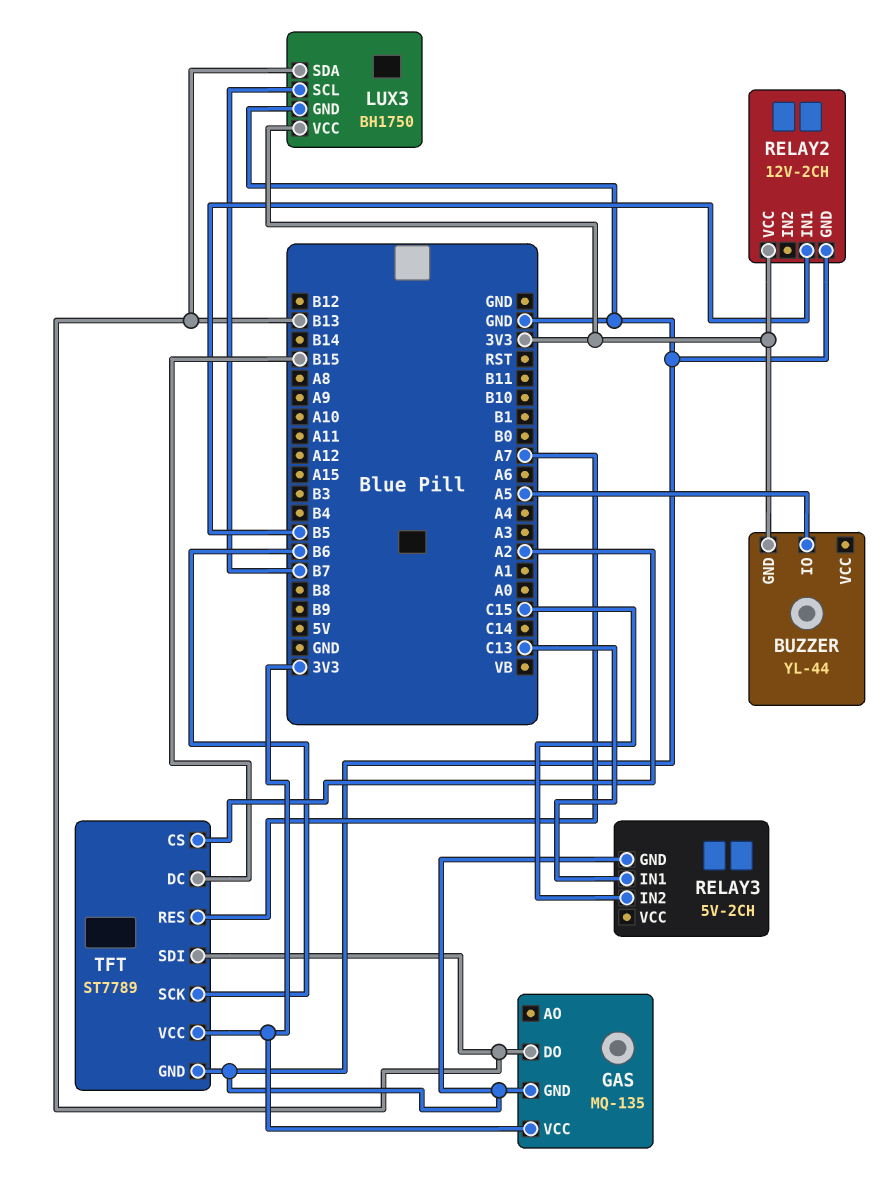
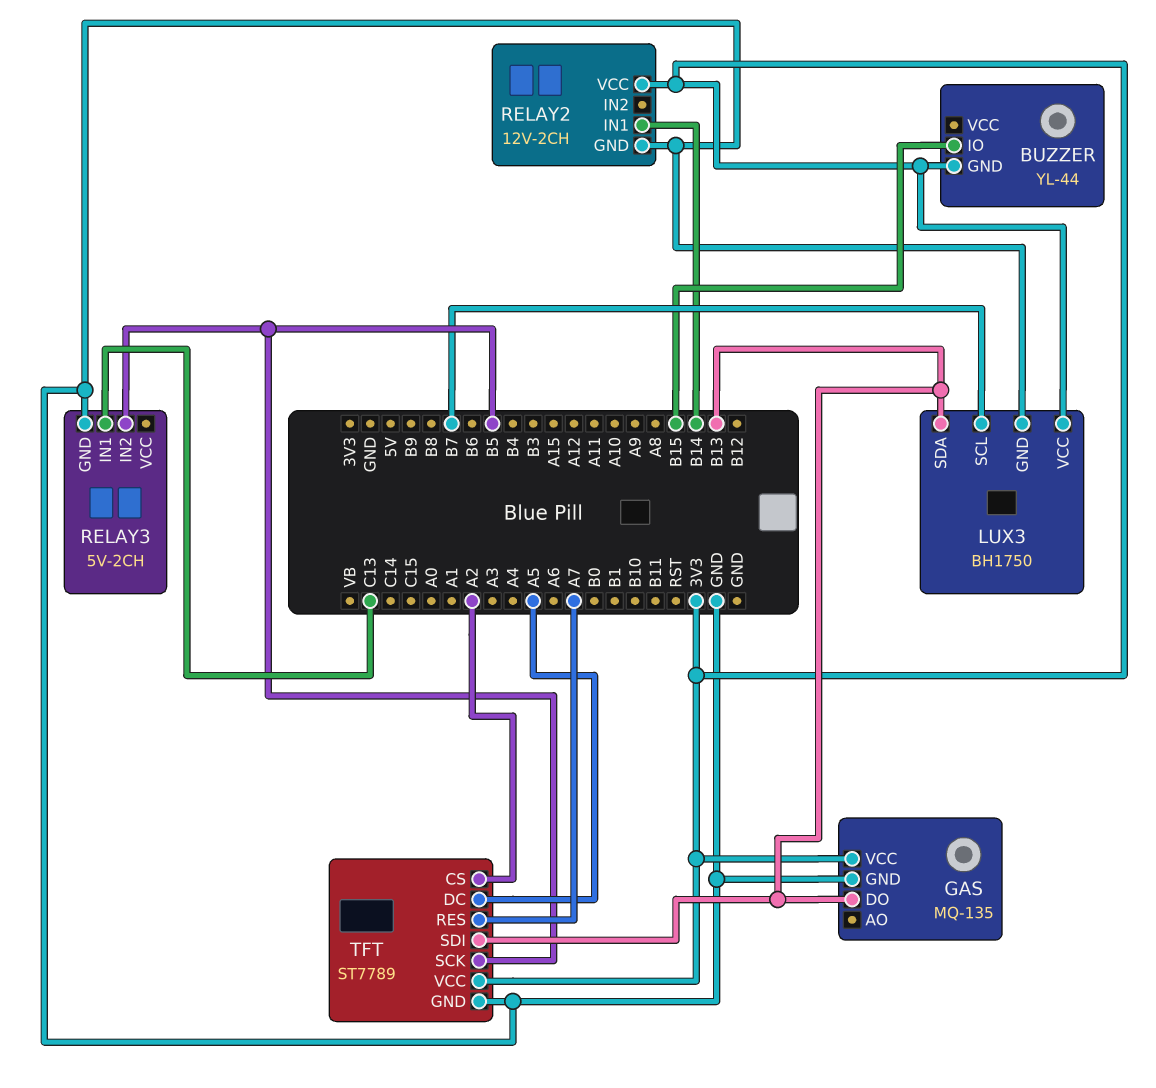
BUZZER pin IO: A5 -> B15
RELAY2 pin IN1: B5 -> B14
RELAY3 pin IN2: C15 -> B5
TFT pin DC: B15 -> A5
TFT pin SCK: B6 -> B5

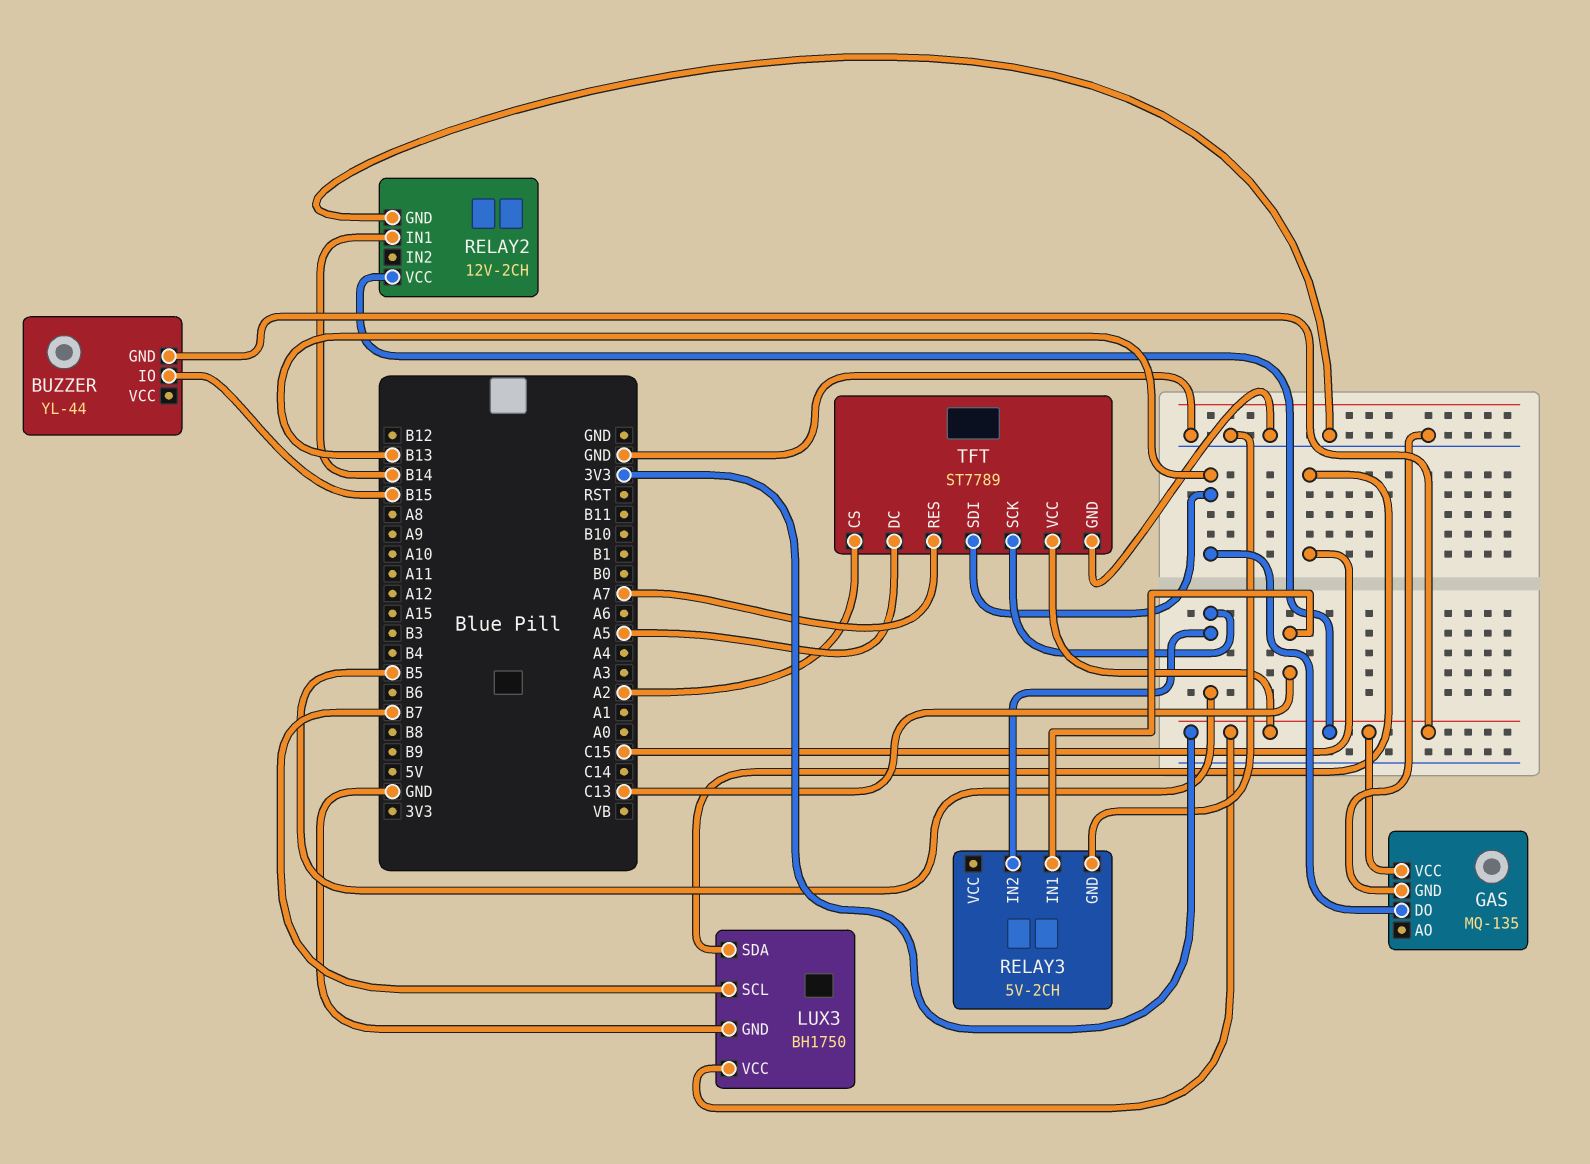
LUX3 pin SDA: B13 -> C15

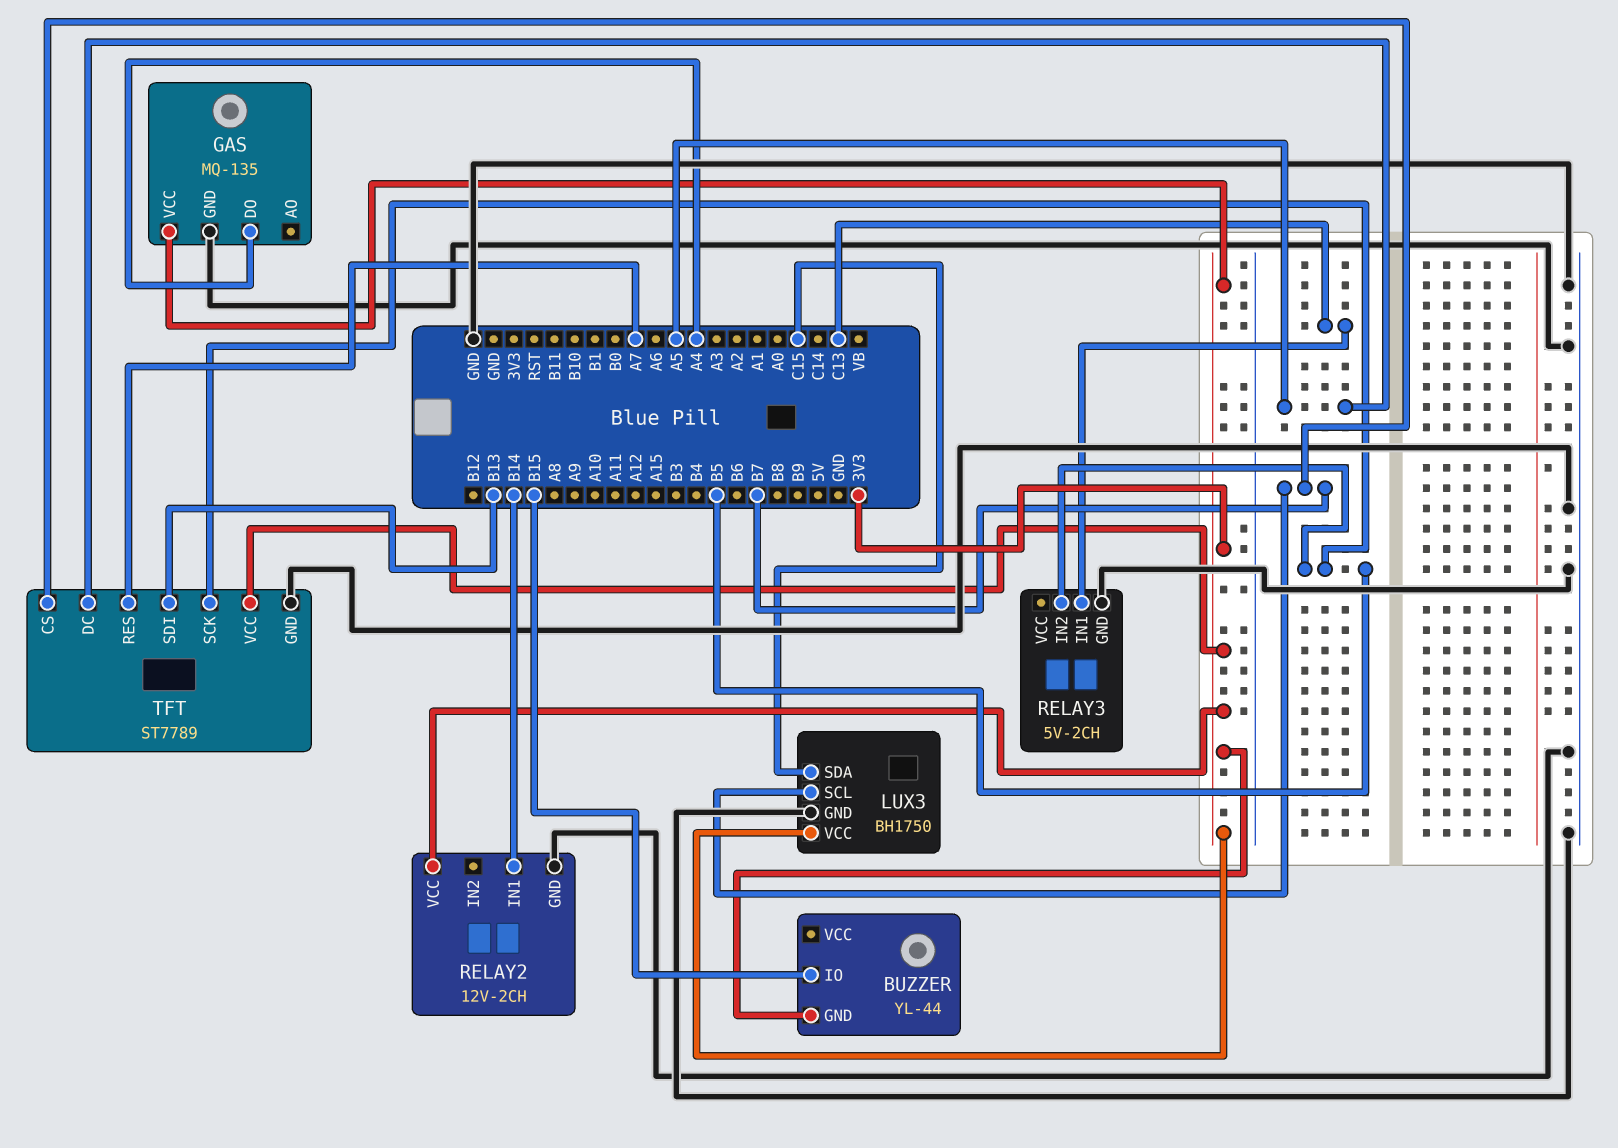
GAS pin DO: B13 -> A4
TFT pin CS: A2 -> B7

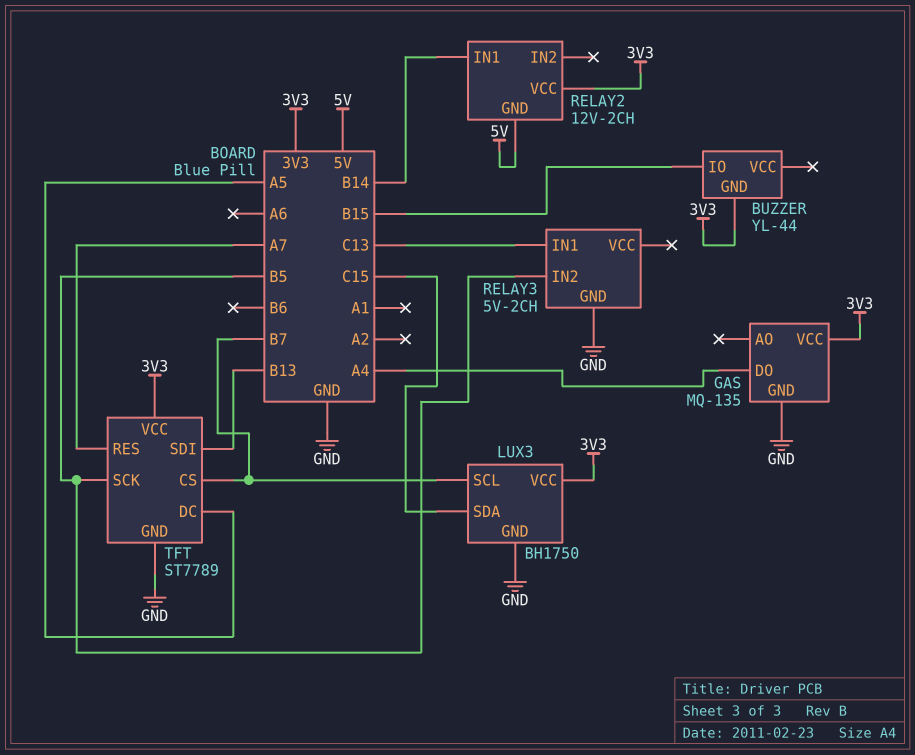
RELAY2 pin GND: GND -> 5V

